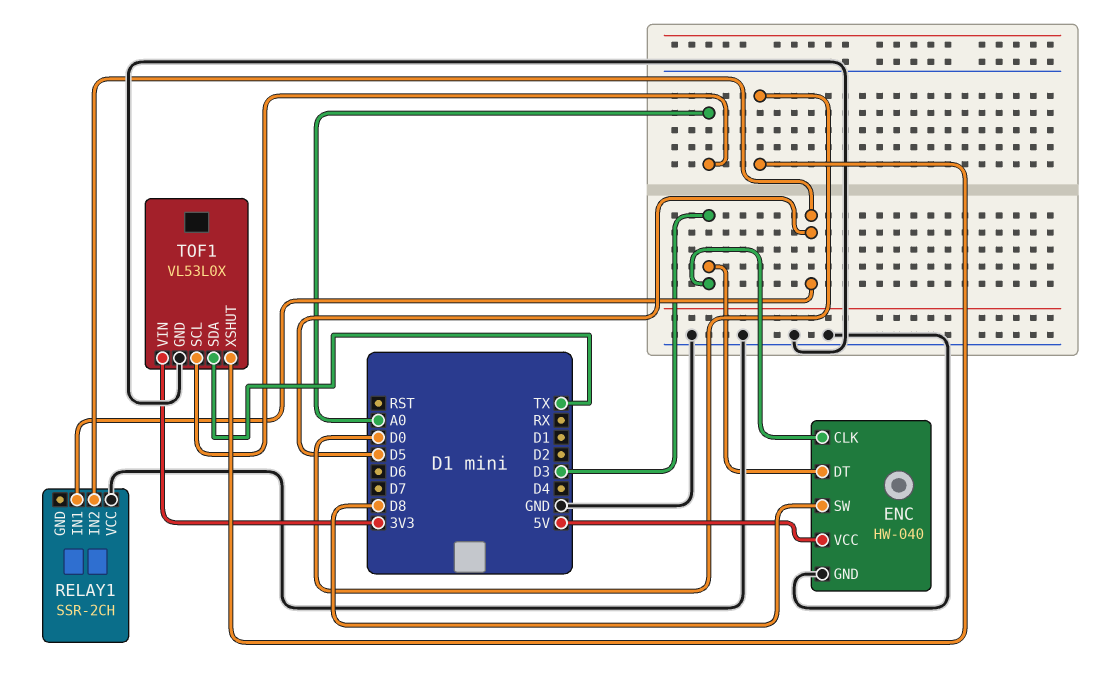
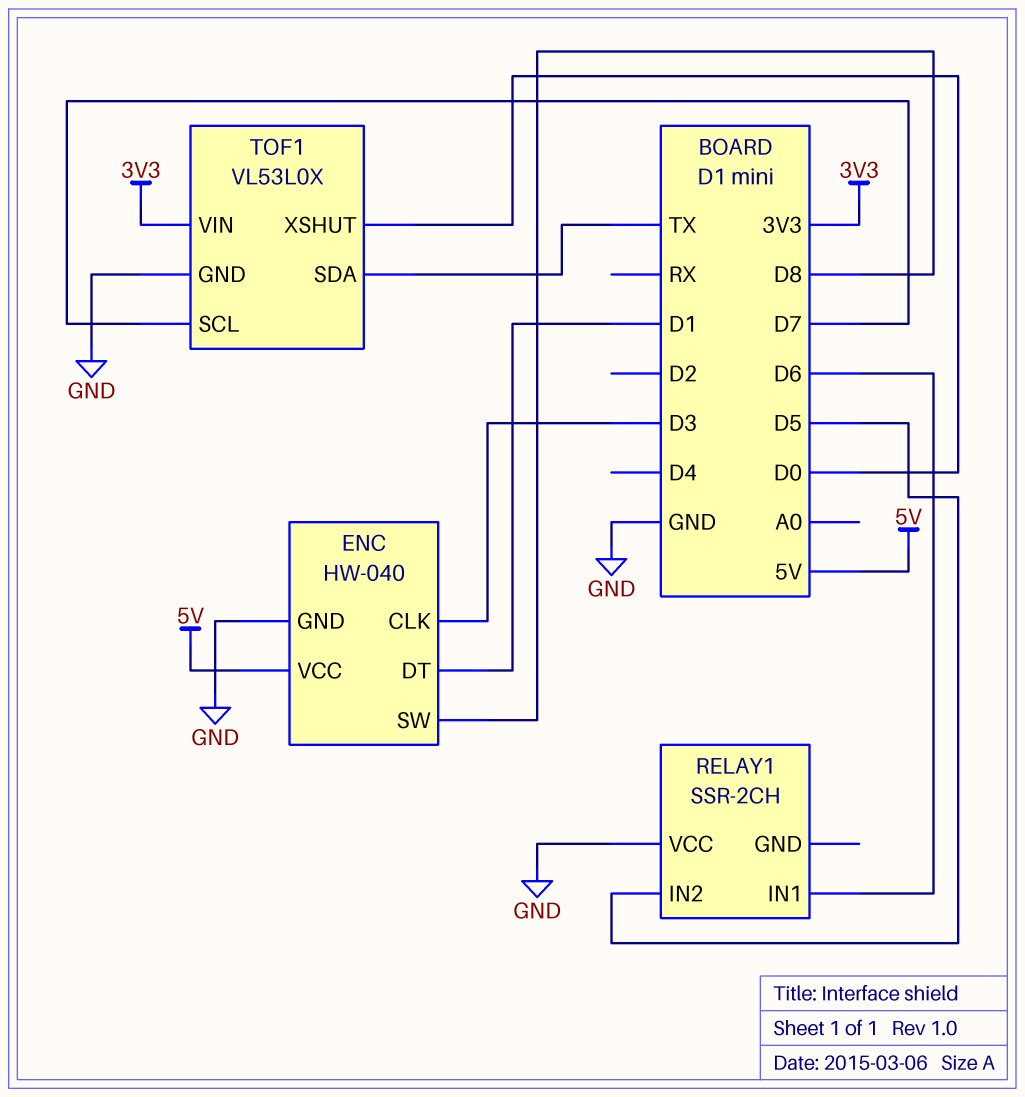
ENC pin DT: D3 -> D1
RELAY1 pin IN1: D5 -> D6
TOF1 pin SCL: A0 -> D7

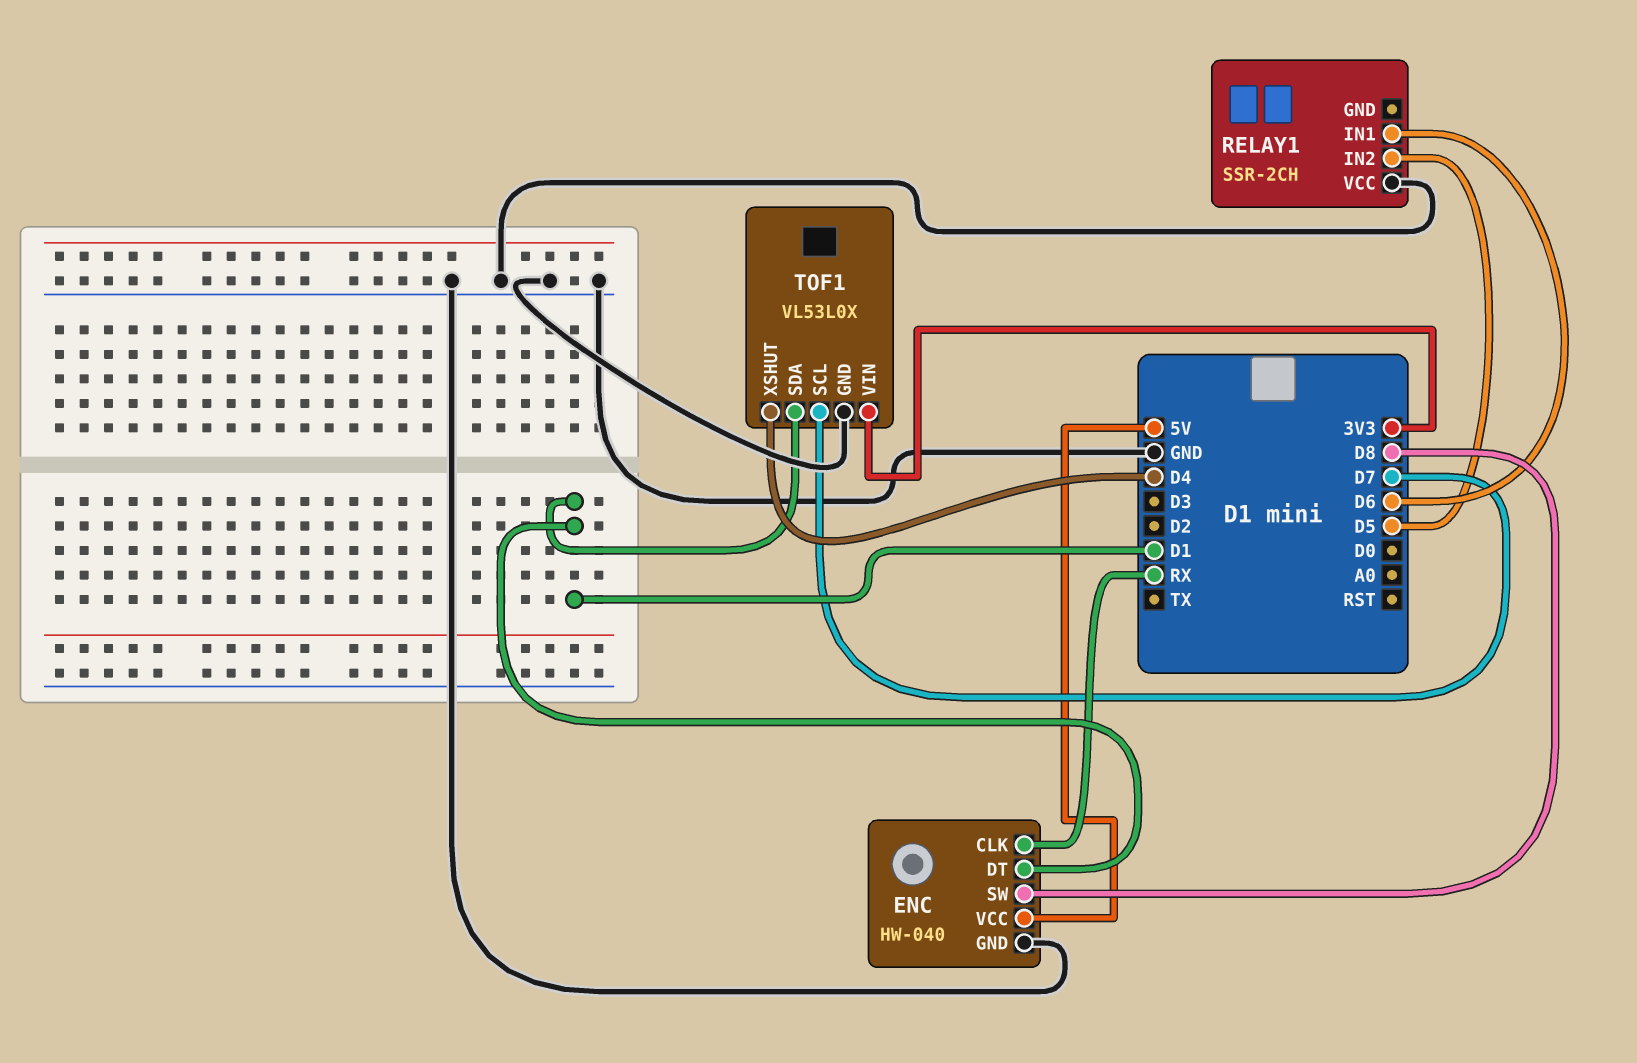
ENC pin CLK: D3 -> RX
TOF1 pin SDA: TX -> D1
TOF1 pin XSHUT: D0 -> D4

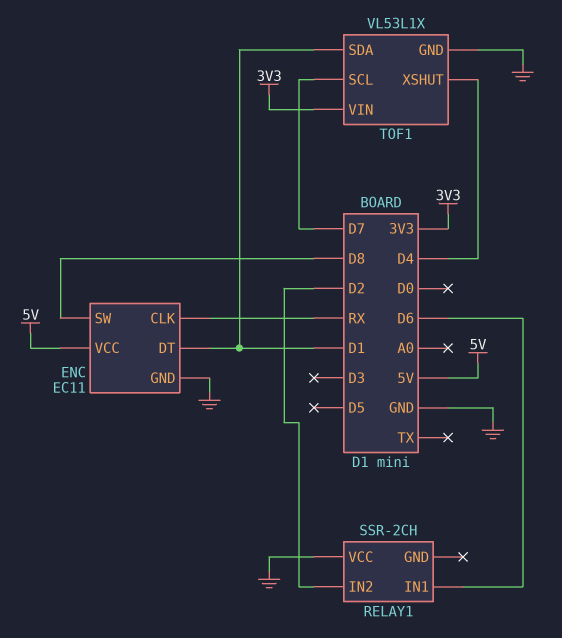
ENC: HW-040 -> EC11
RELAY1 pin IN2: D5 -> D2
TOF1: VL53L0X -> VL53L1X

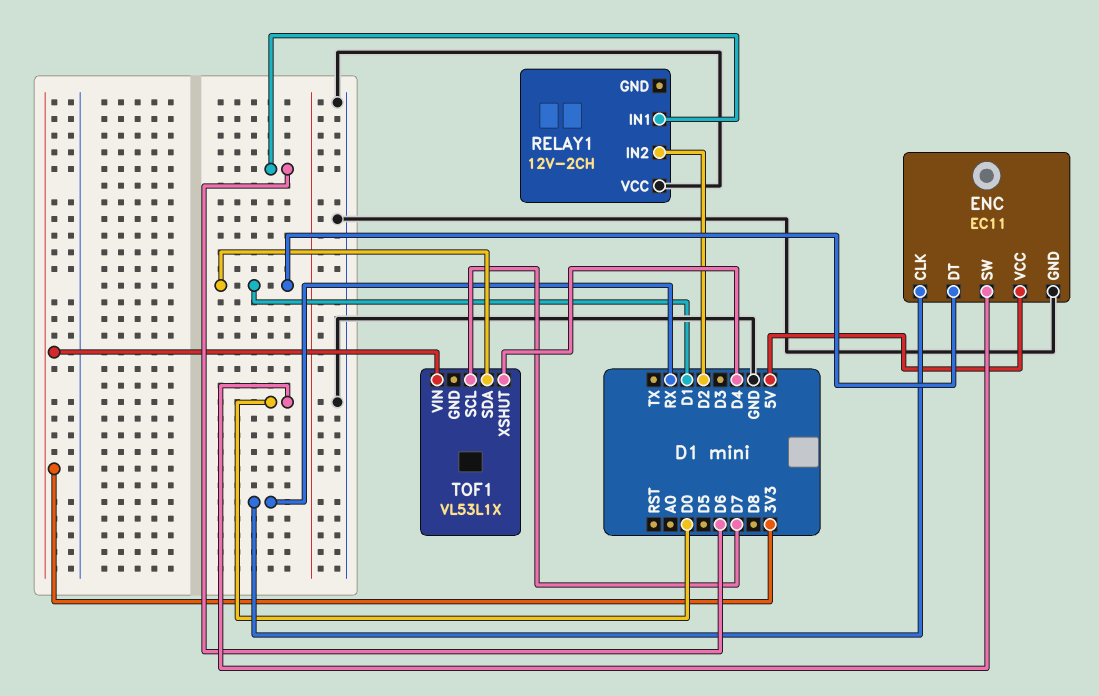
ENC pin SW: D8 -> D0
RELAY1: SSR-2CH -> 12V-2CH
TOF1 pin GND: GND -> none

